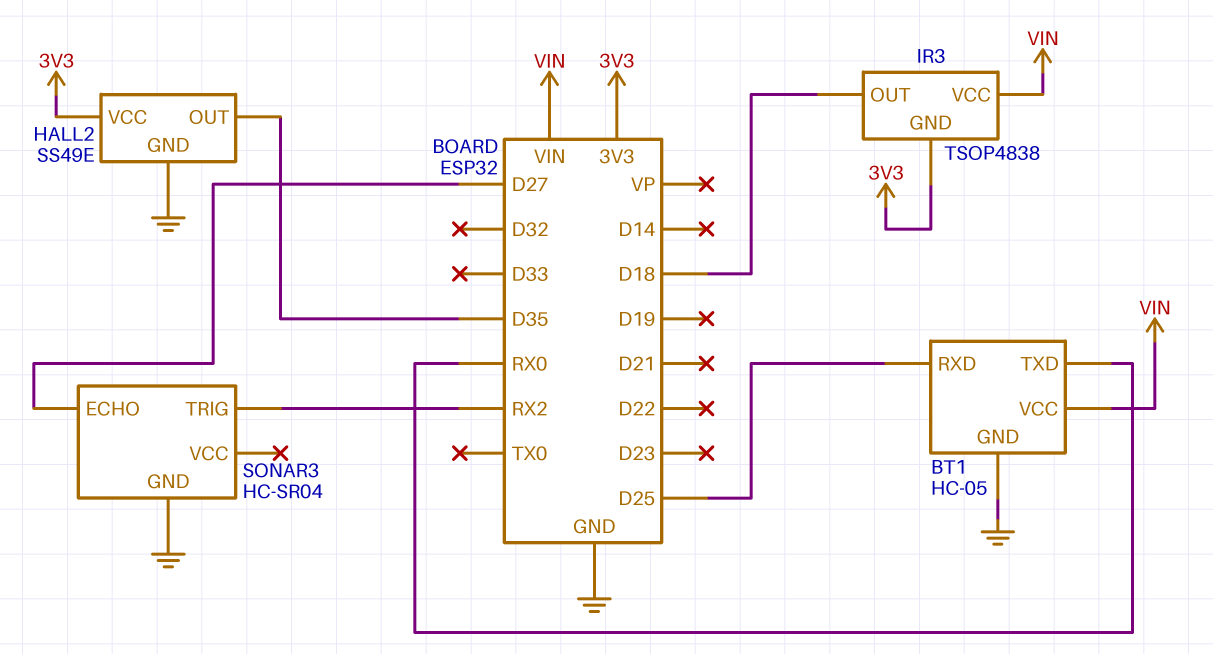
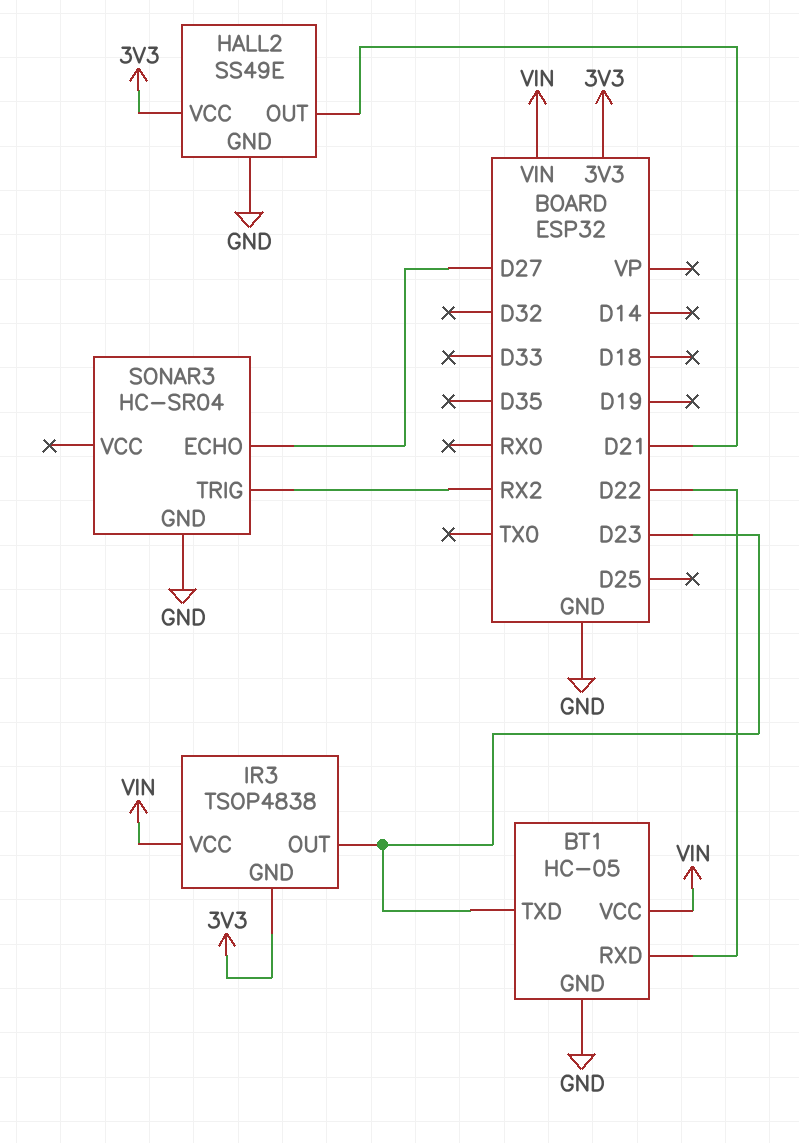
BT1 pin RXD: D25 -> D22
BT1 pin TXD: RX0 -> D23
HALL2 pin OUT: D35 -> D21
IR3 pin OUT: D18 -> D23

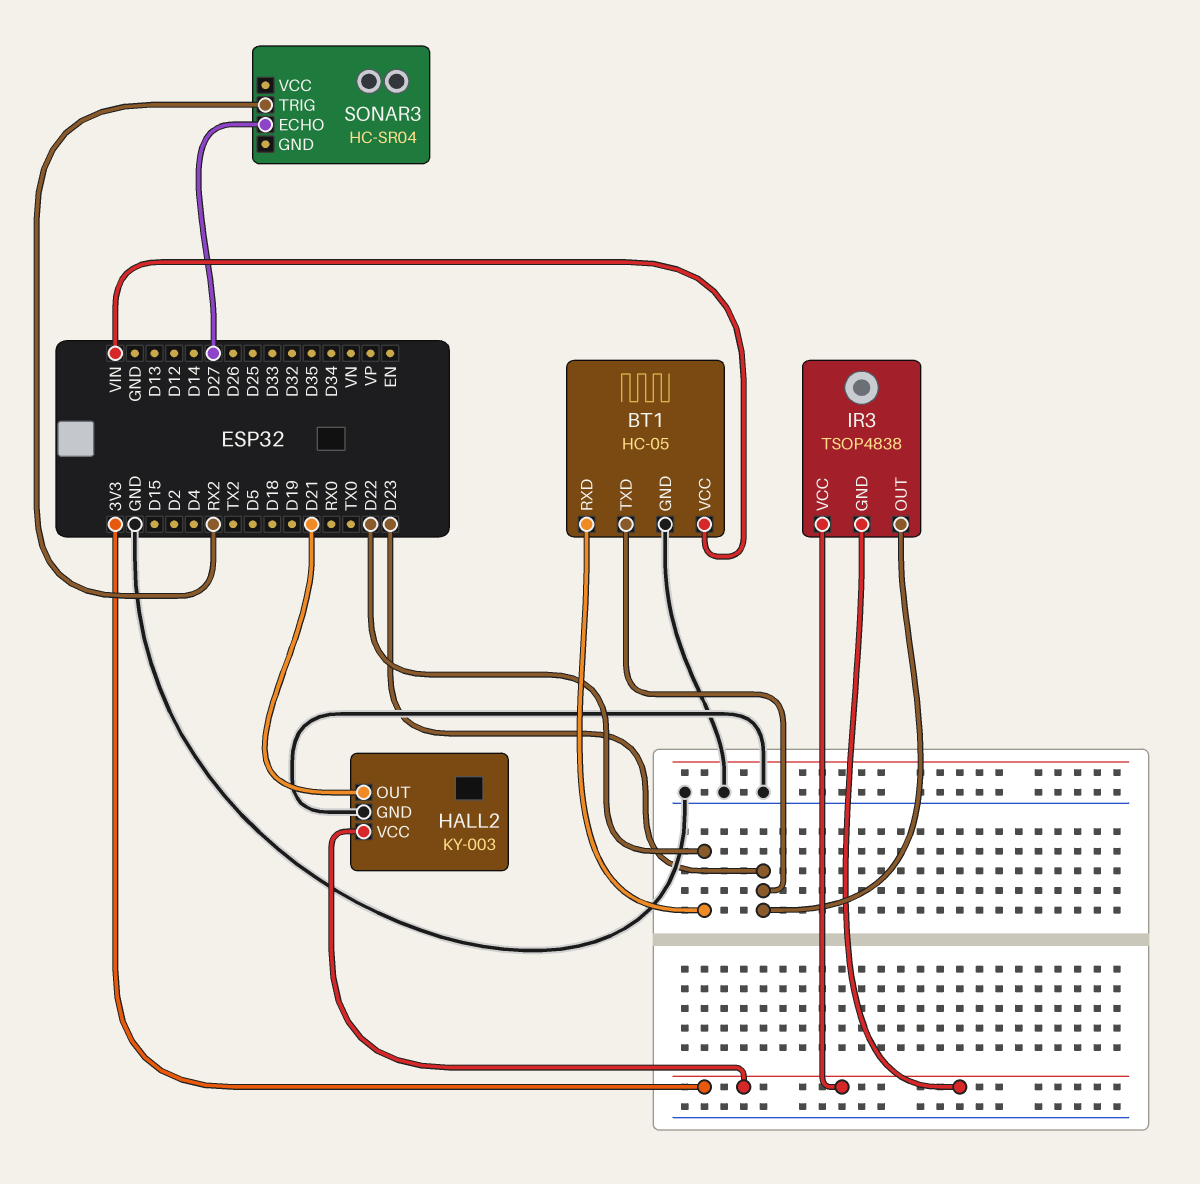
HALL2: SS49E -> KY-003
IR3 pin VCC: VIN -> 3V3
SONAR3 pin GND: GND -> none

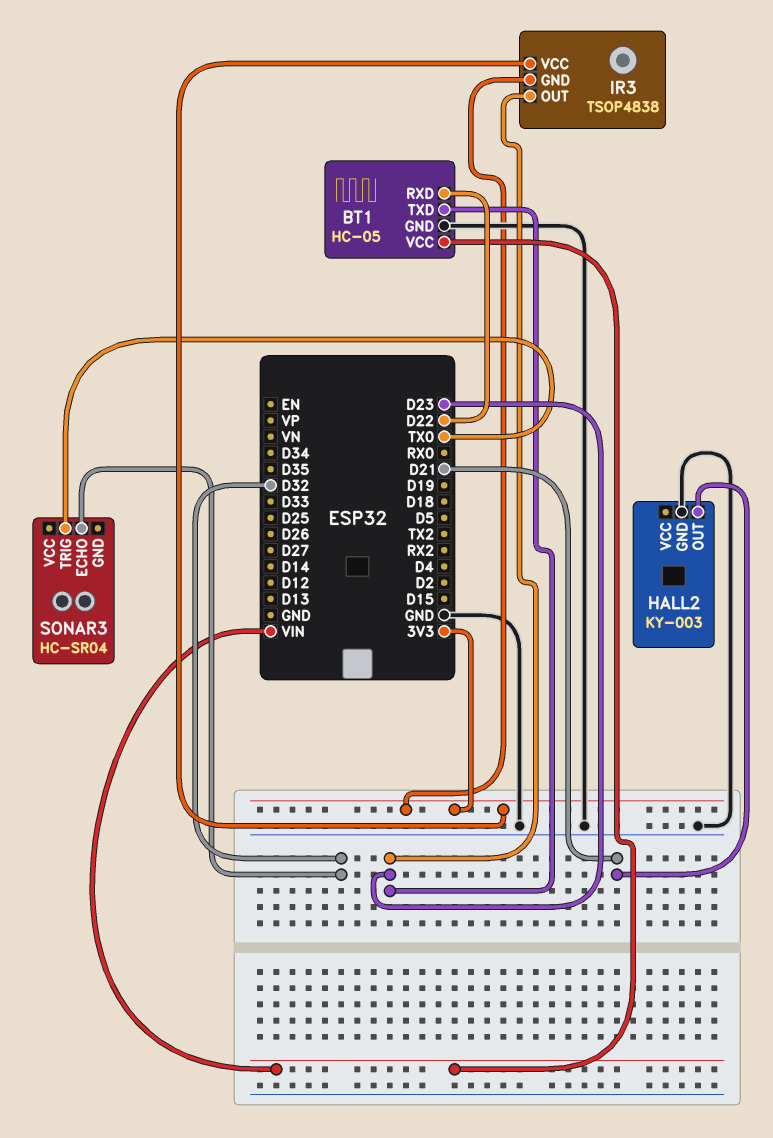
HALL2 pin VCC: 3V3 -> none
SONAR3 pin ECHO: D27 -> D32
SONAR3 pin TRIG: RX2 -> TX0

